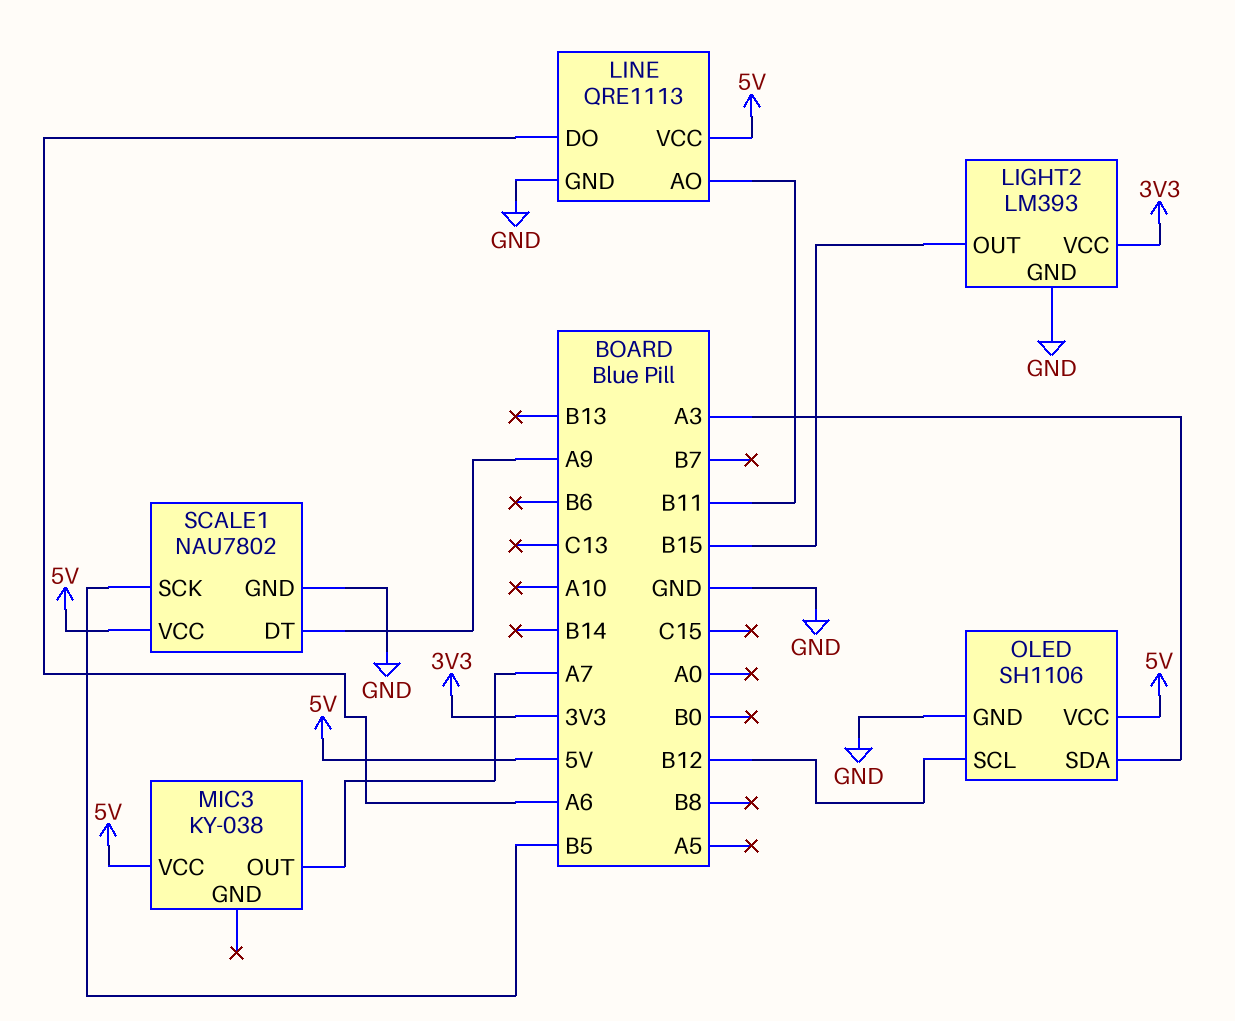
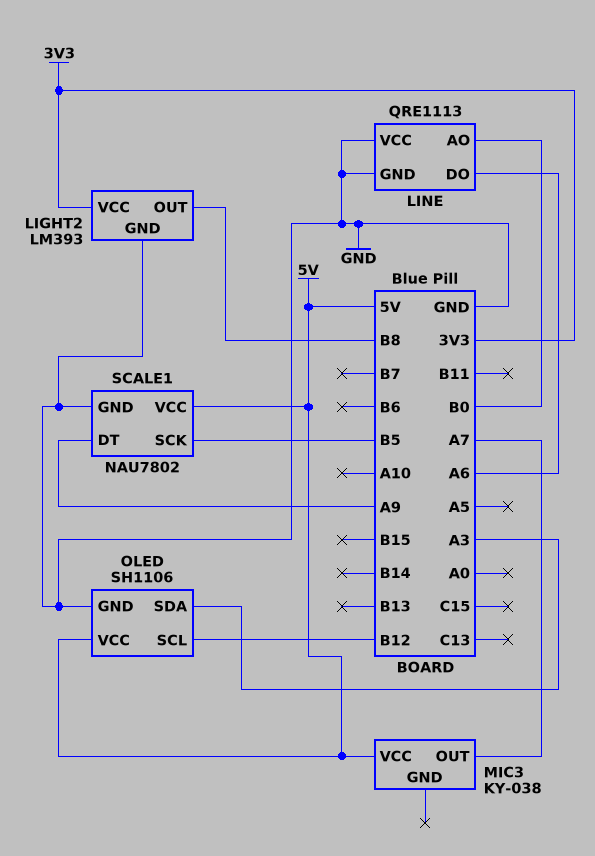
LIGHT2 pin OUT: B15 -> B8
LINE pin AO: B11 -> B0
LINE pin VCC: 5V -> GND

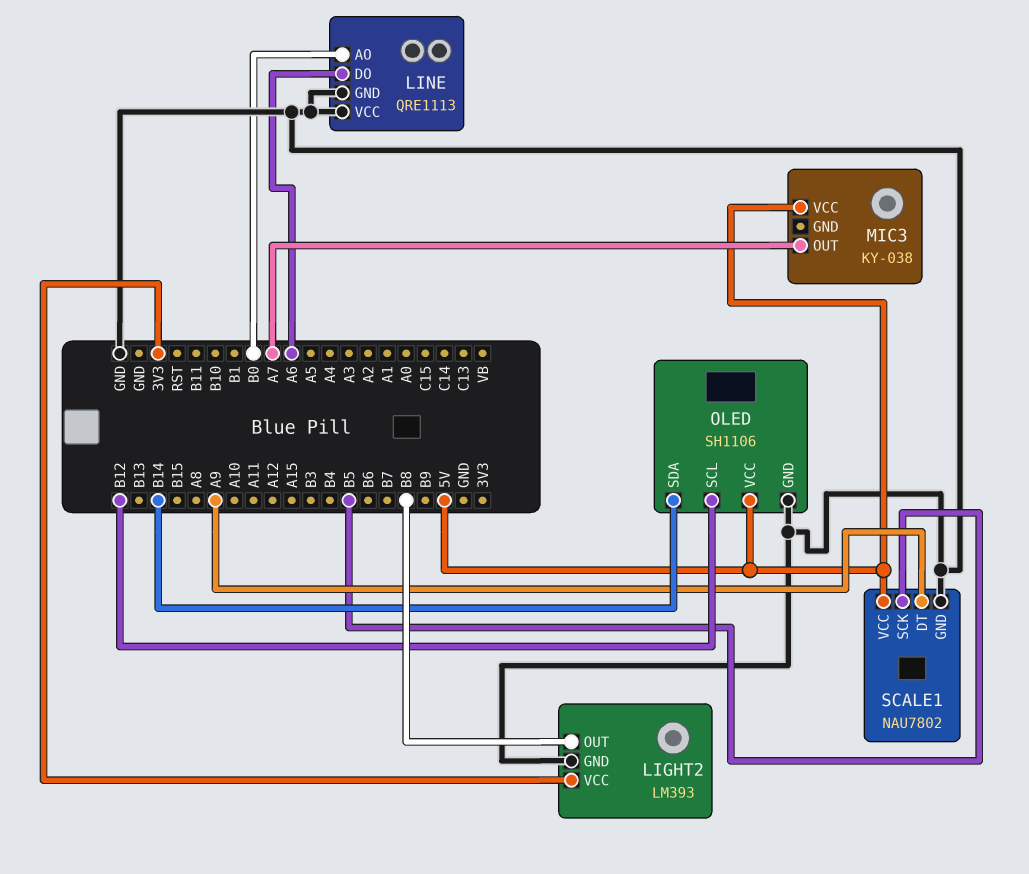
OLED pin SDA: A3 -> B14

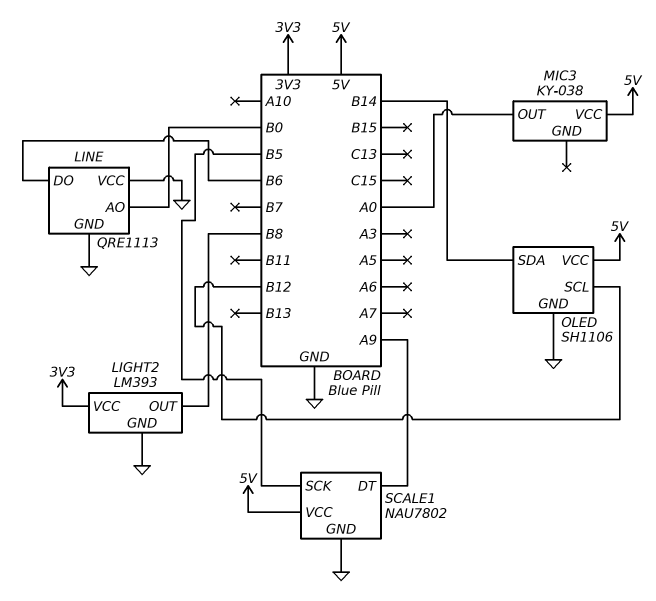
LINE pin DO: A6 -> B6
MIC3 pin OUT: A7 -> A0

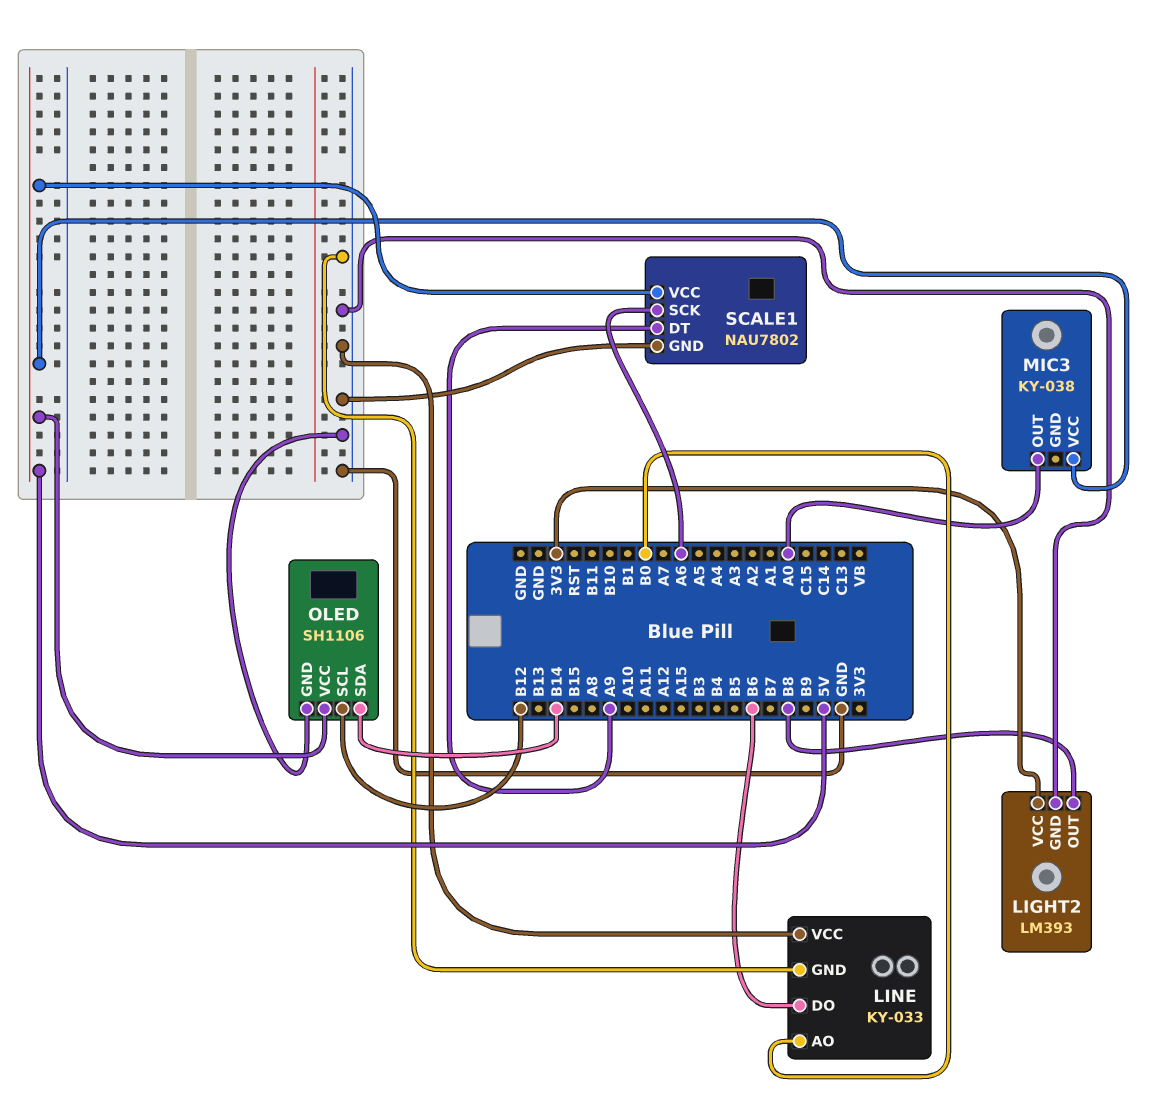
LINE: QRE1113 -> KY-033
SCALE1 pin SCK: B5 -> A6

